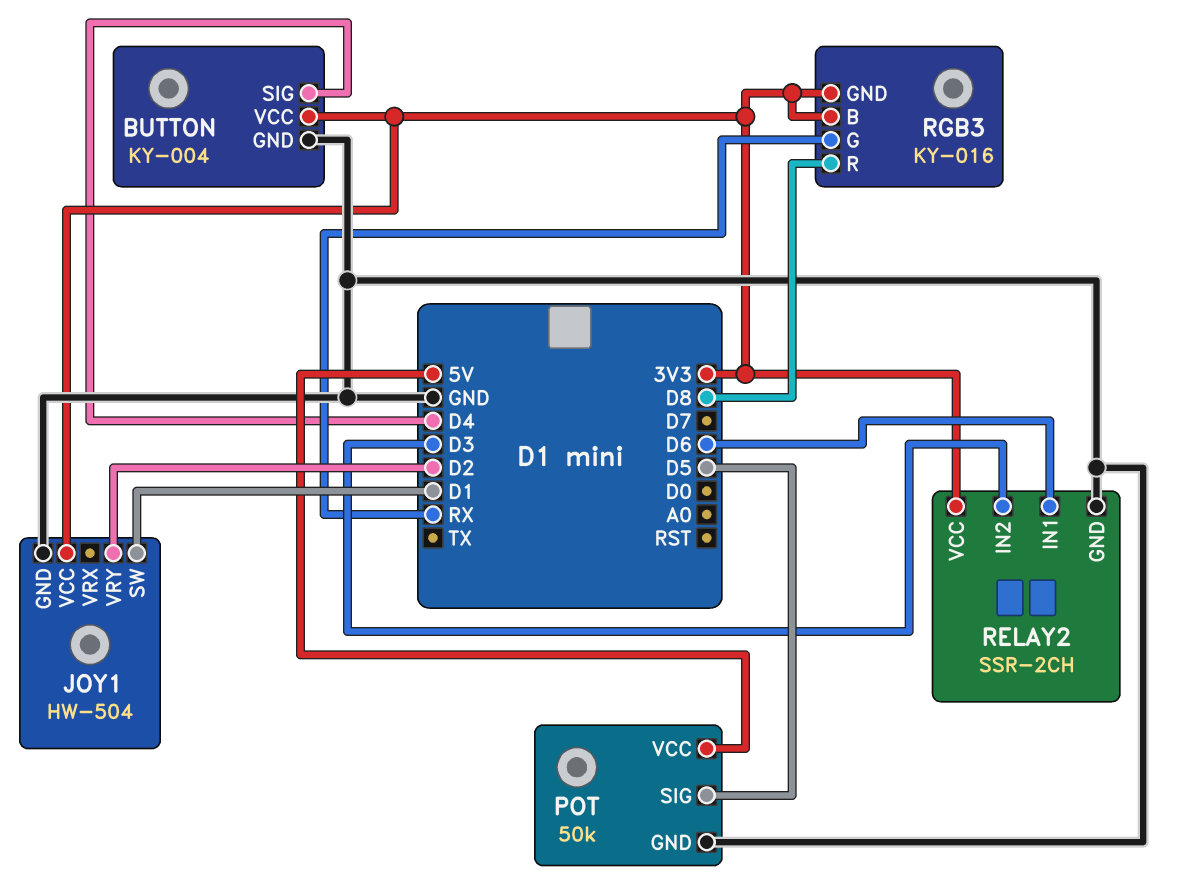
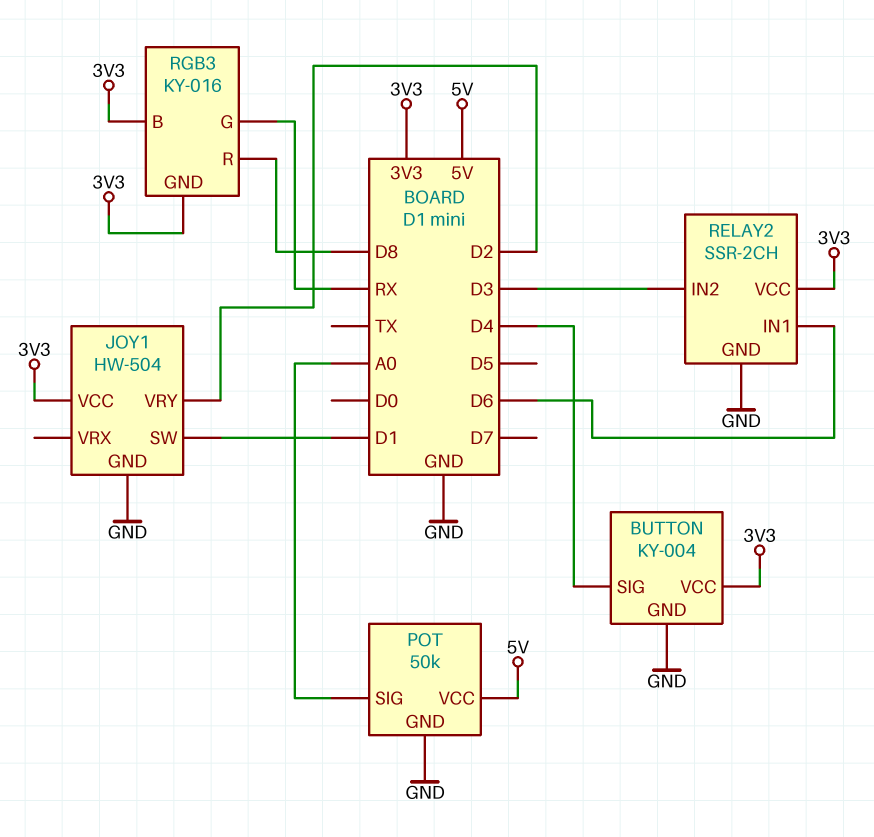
POT pin SIG: D5 -> A0

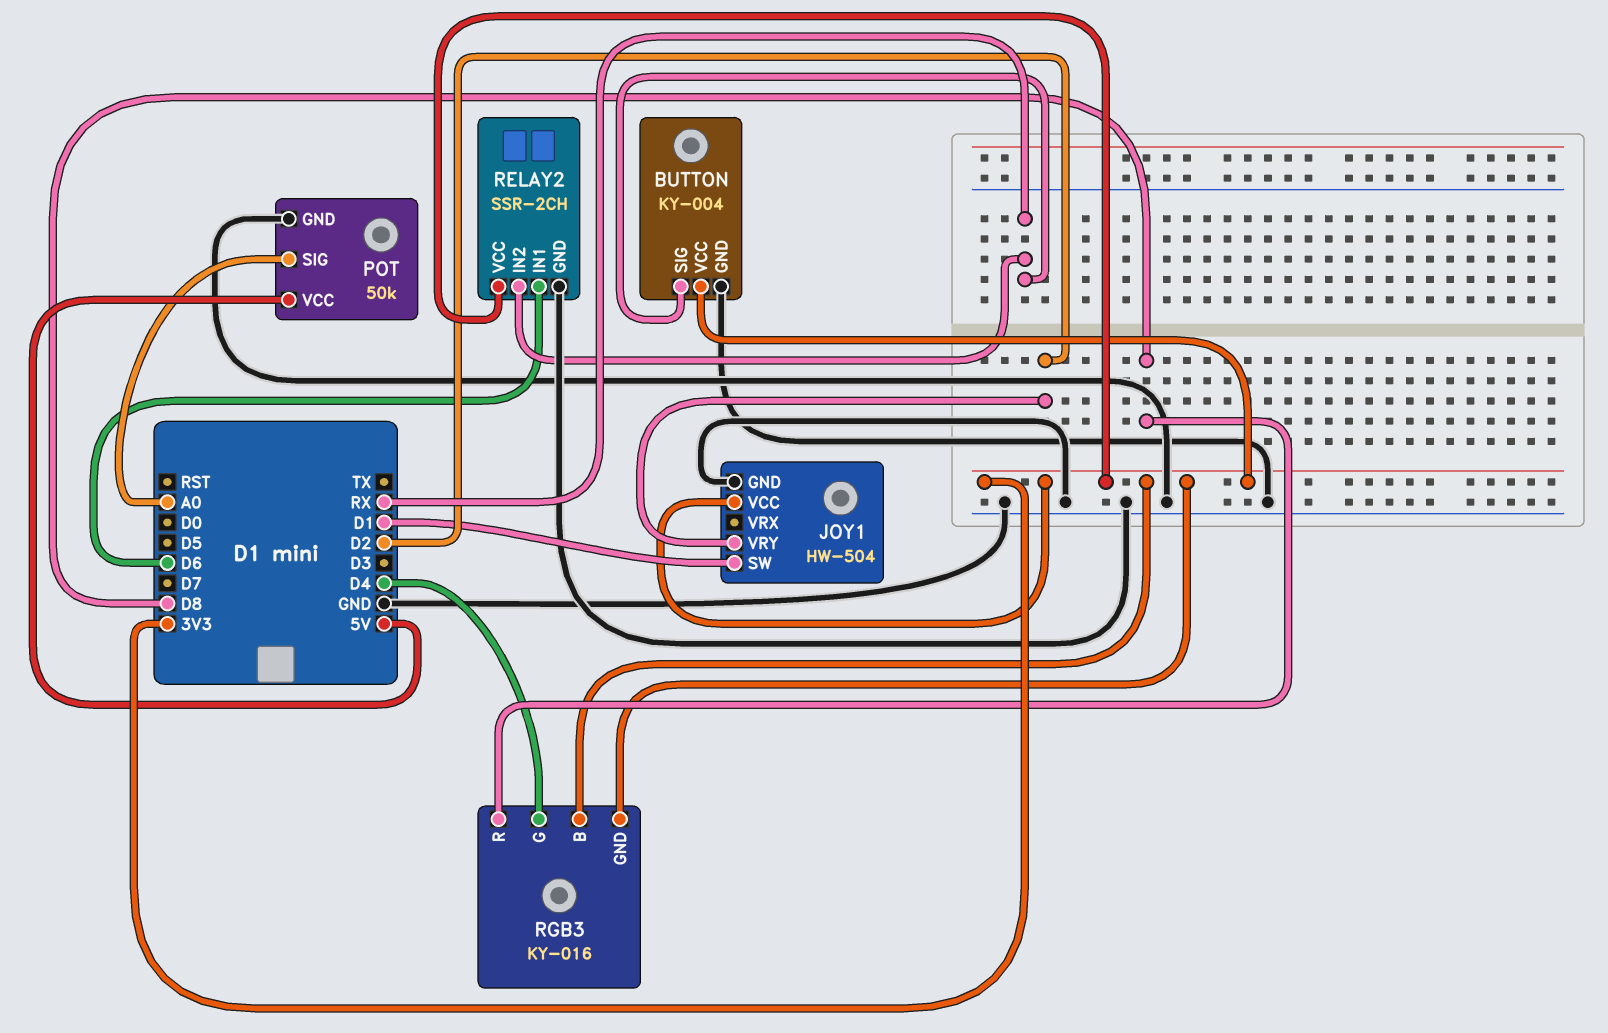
BUTTON pin SIG: D4 -> RX
RELAY2 pin IN2: D3 -> RX
RGB3 pin G: RX -> D4

